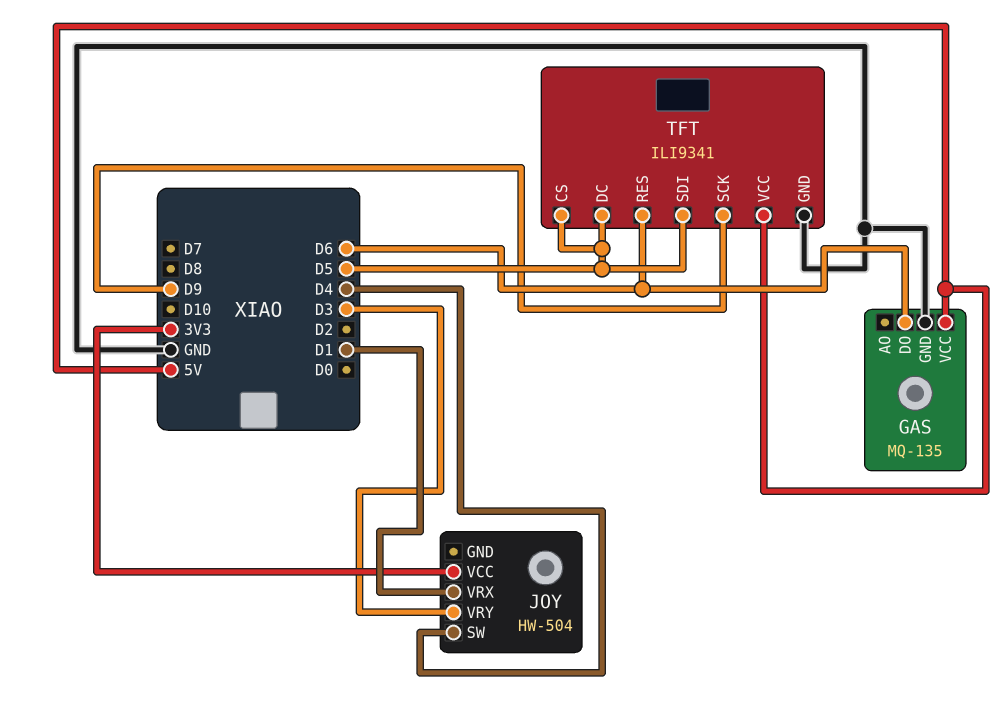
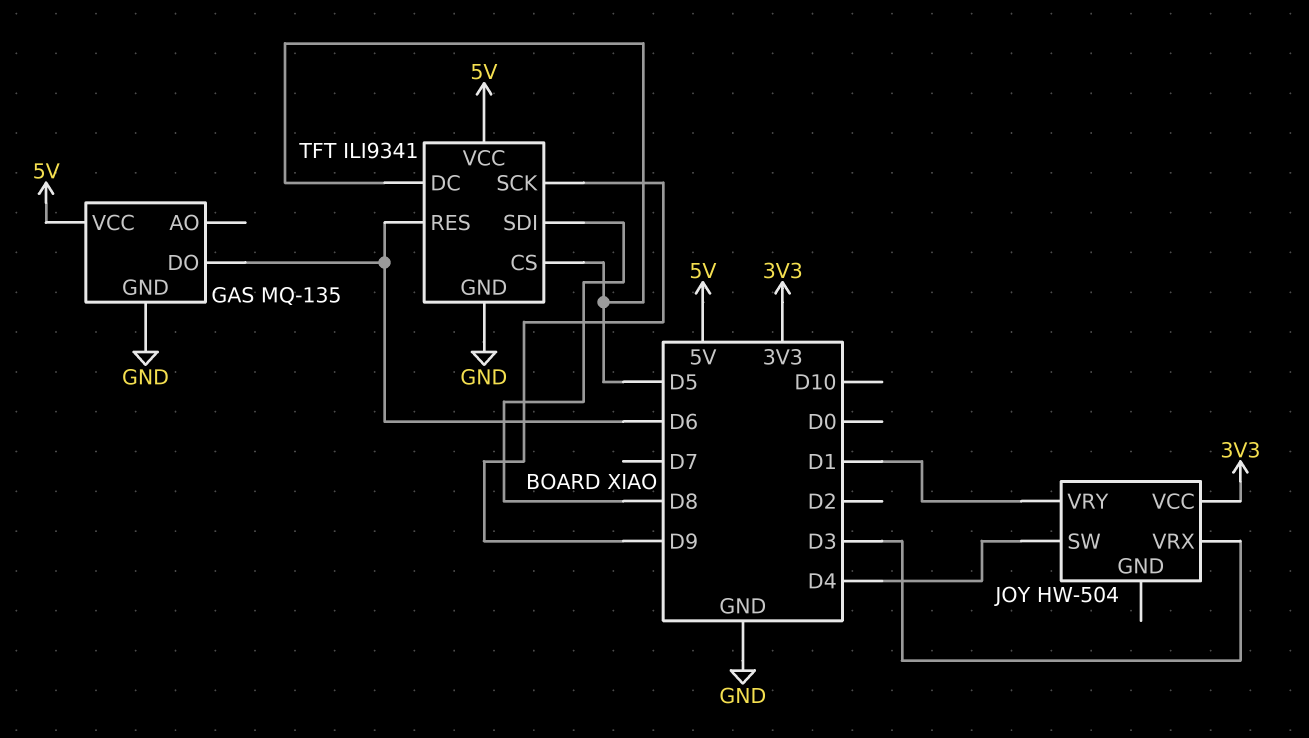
JOY pin VRX: D1 -> D3
JOY pin VRY: D3 -> D1
TFT pin SDI: D5 -> D8

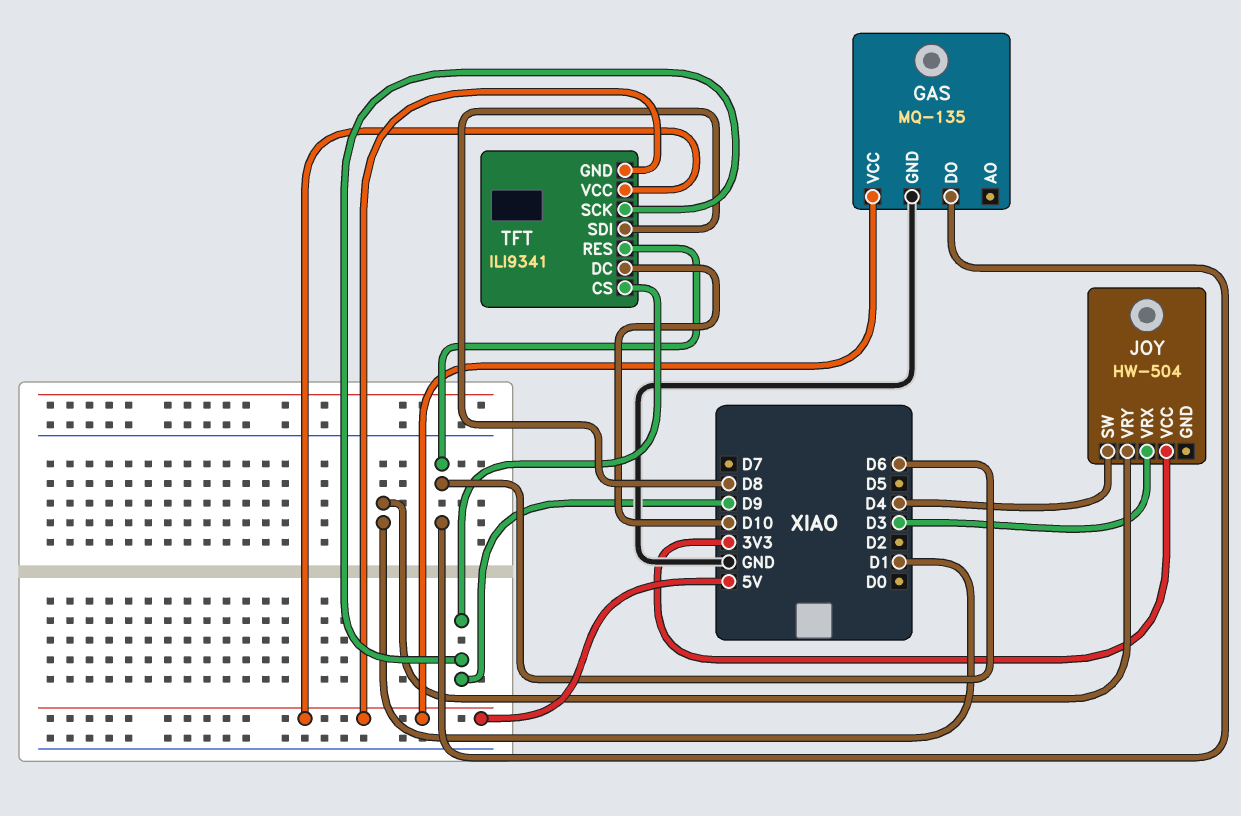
TFT pin CS: D5 -> D9
TFT pin DC: D5 -> D10
TFT pin GND: GND -> 5V

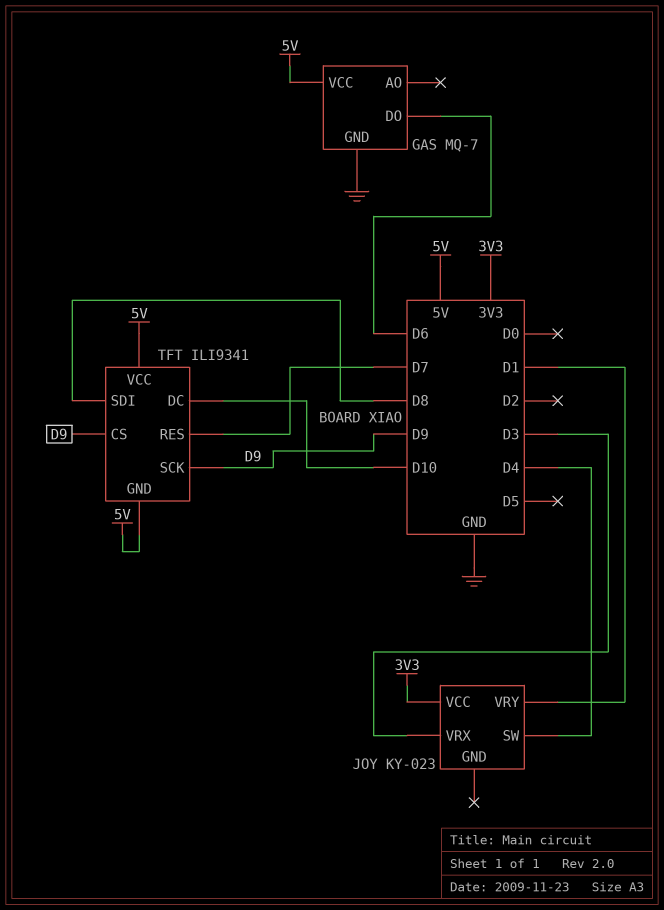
GAS: MQ-135 -> MQ-7
JOY: HW-504 -> KY-023
TFT pin RES: D6 -> D7

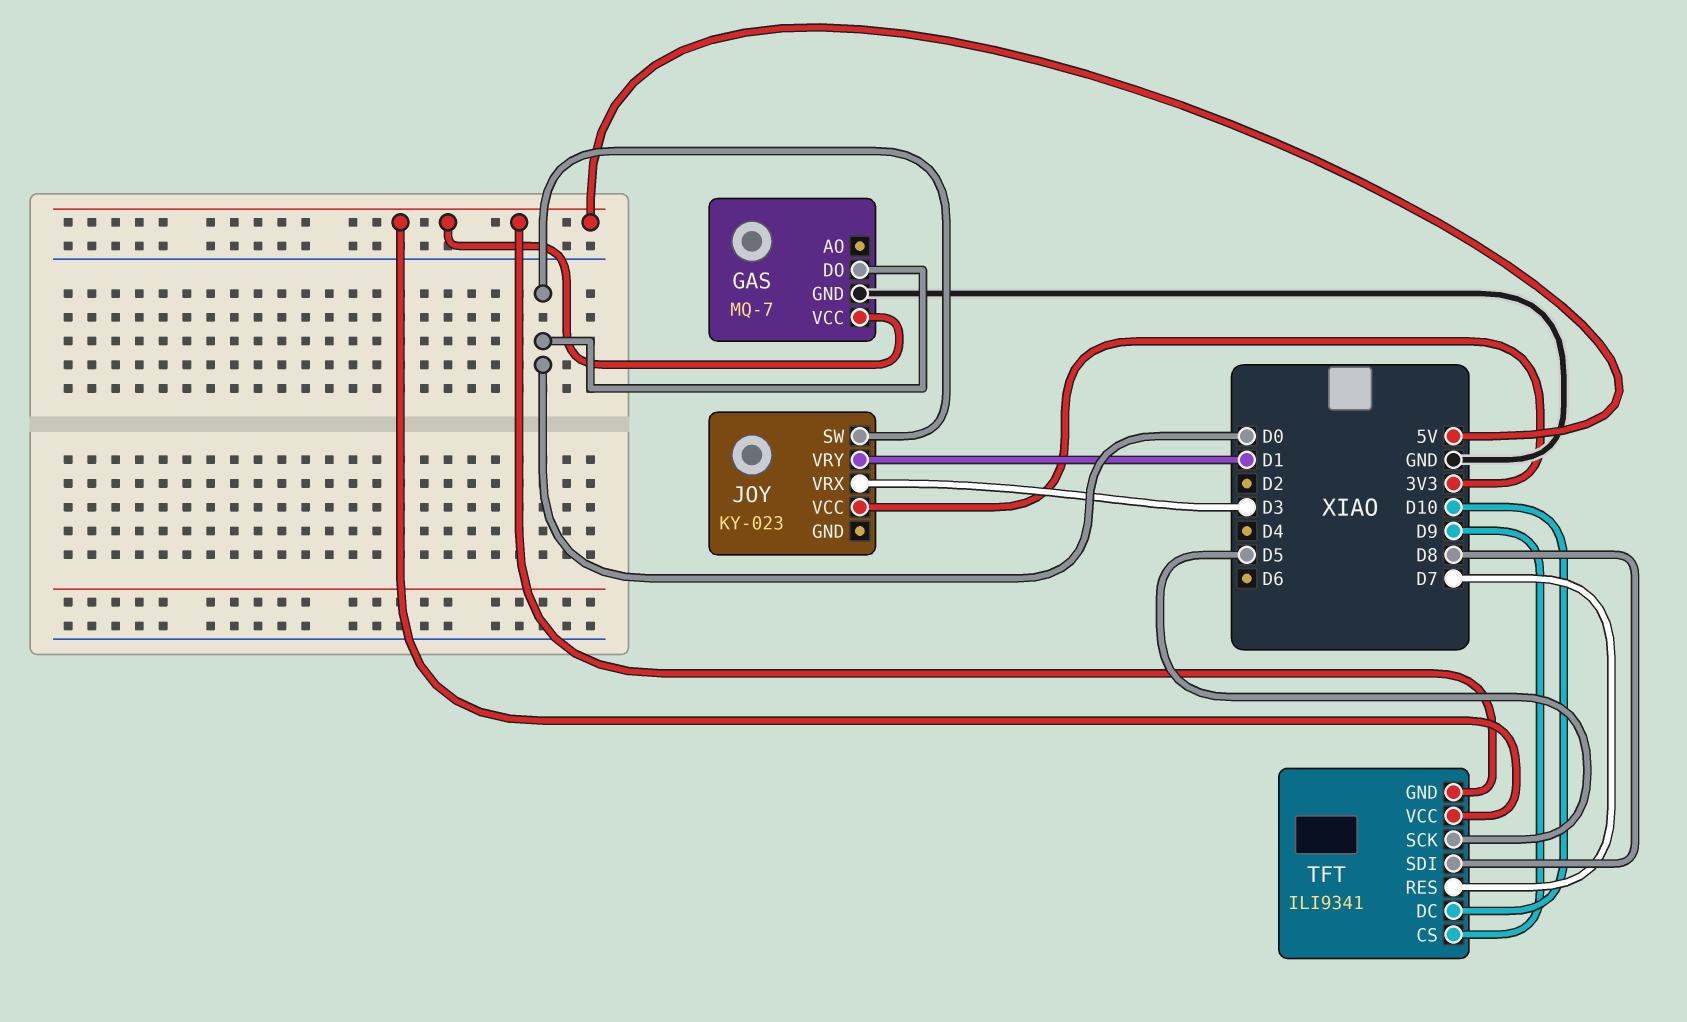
GAS pin DO: D6 -> D0
JOY pin SW: D4 -> D0
TFT pin SCK: D9 -> D5

